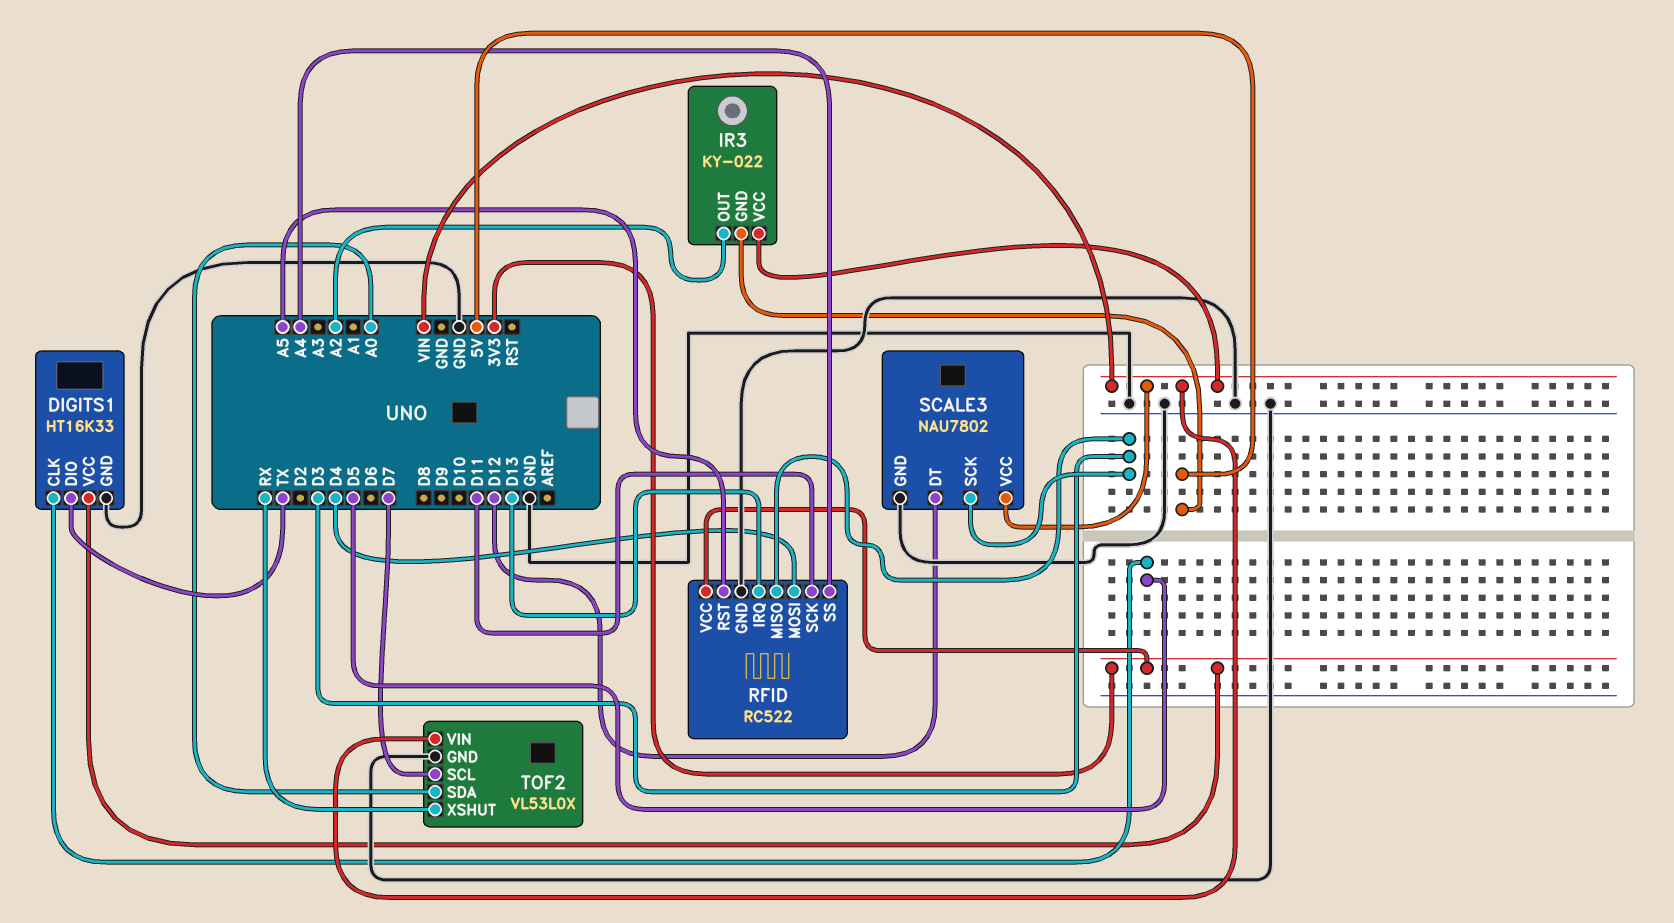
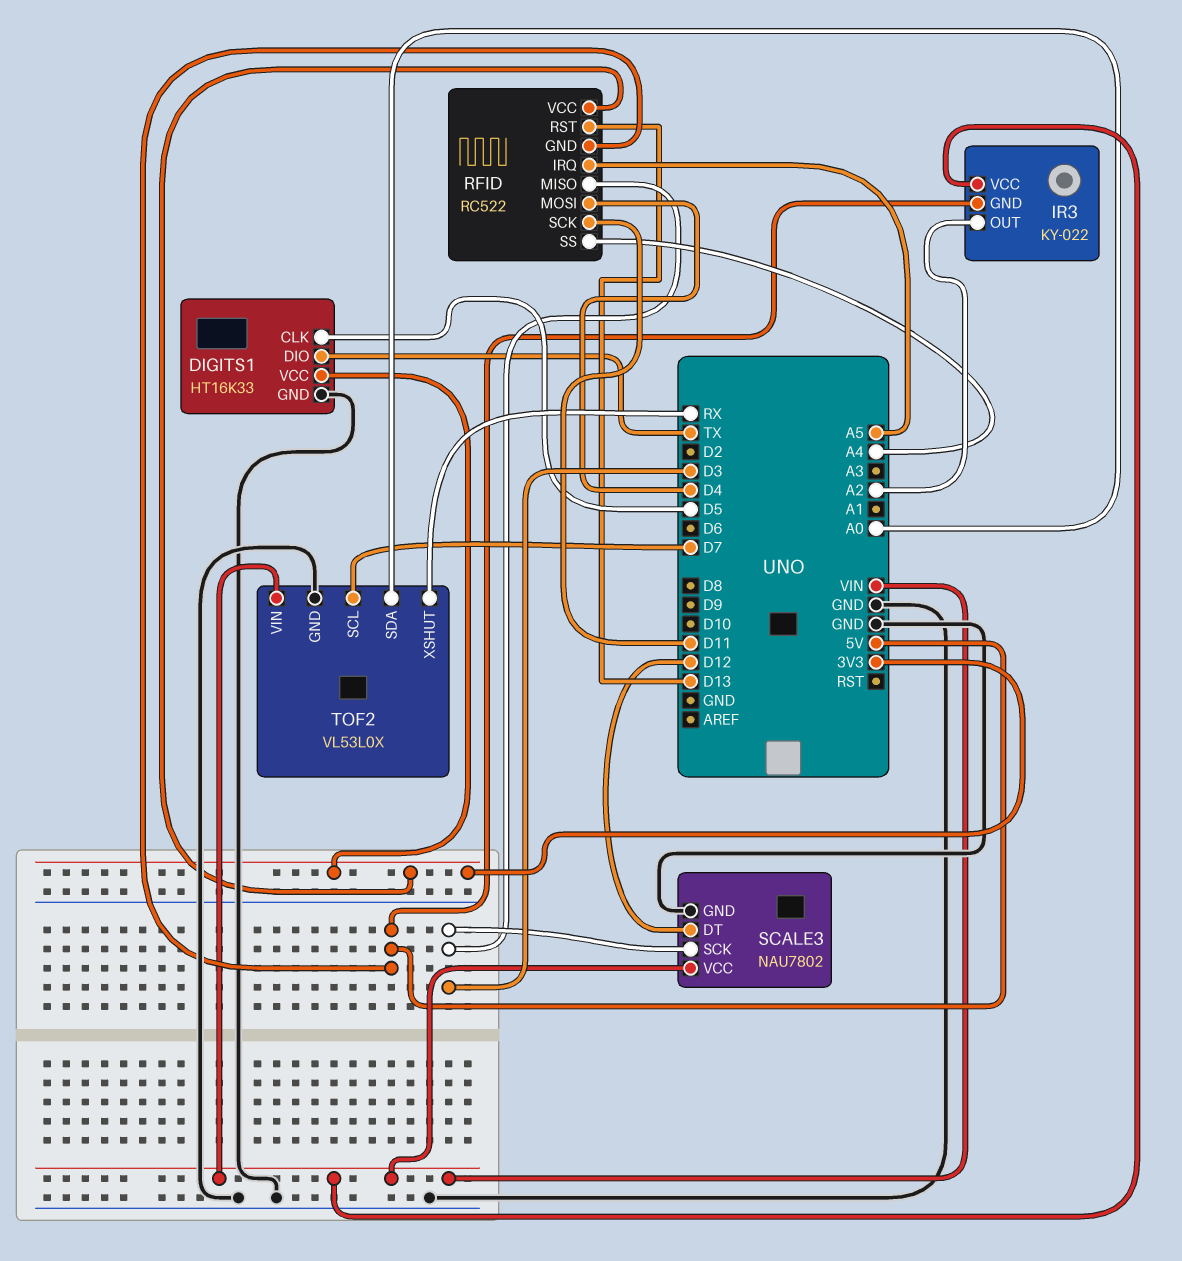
RFID pin GND: GND -> 5V
RFID pin IRQ: D13 -> A5
RFID pin RST: A5 -> D13

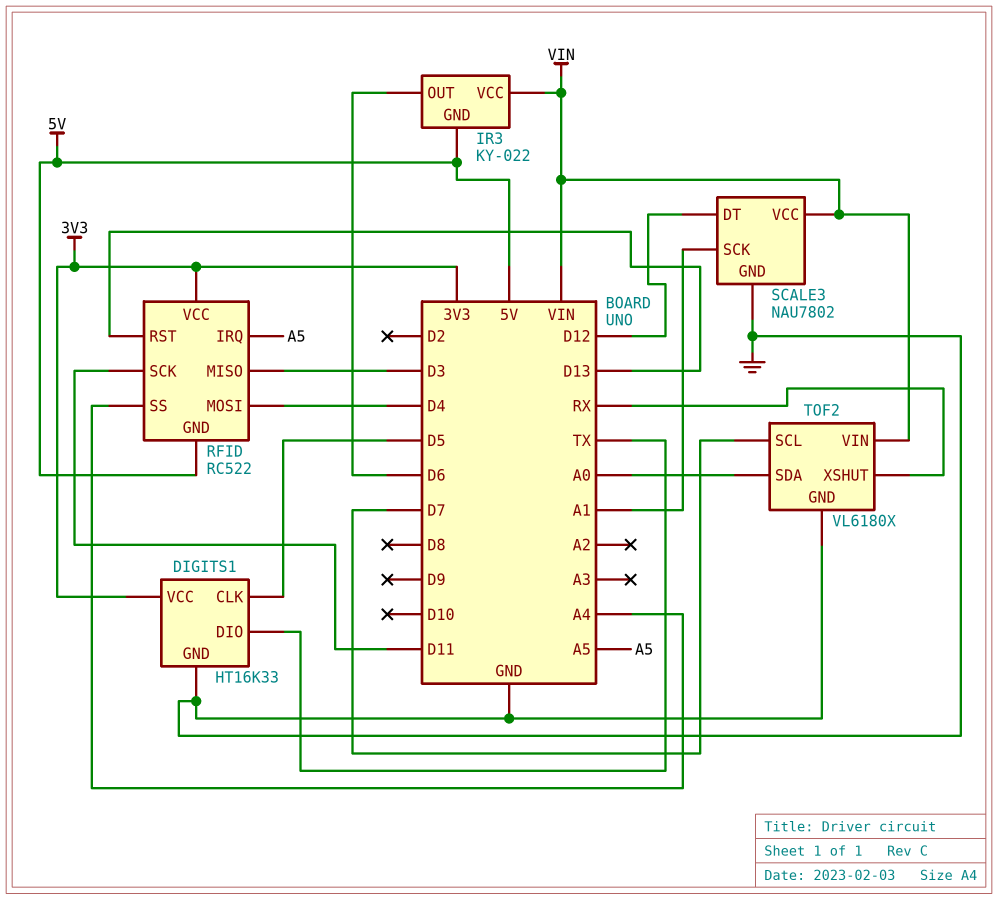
IR3 pin OUT: A2 -> D6
SCALE3 pin SCK: D3 -> A1
TOF2: VL53L0X -> VL6180X

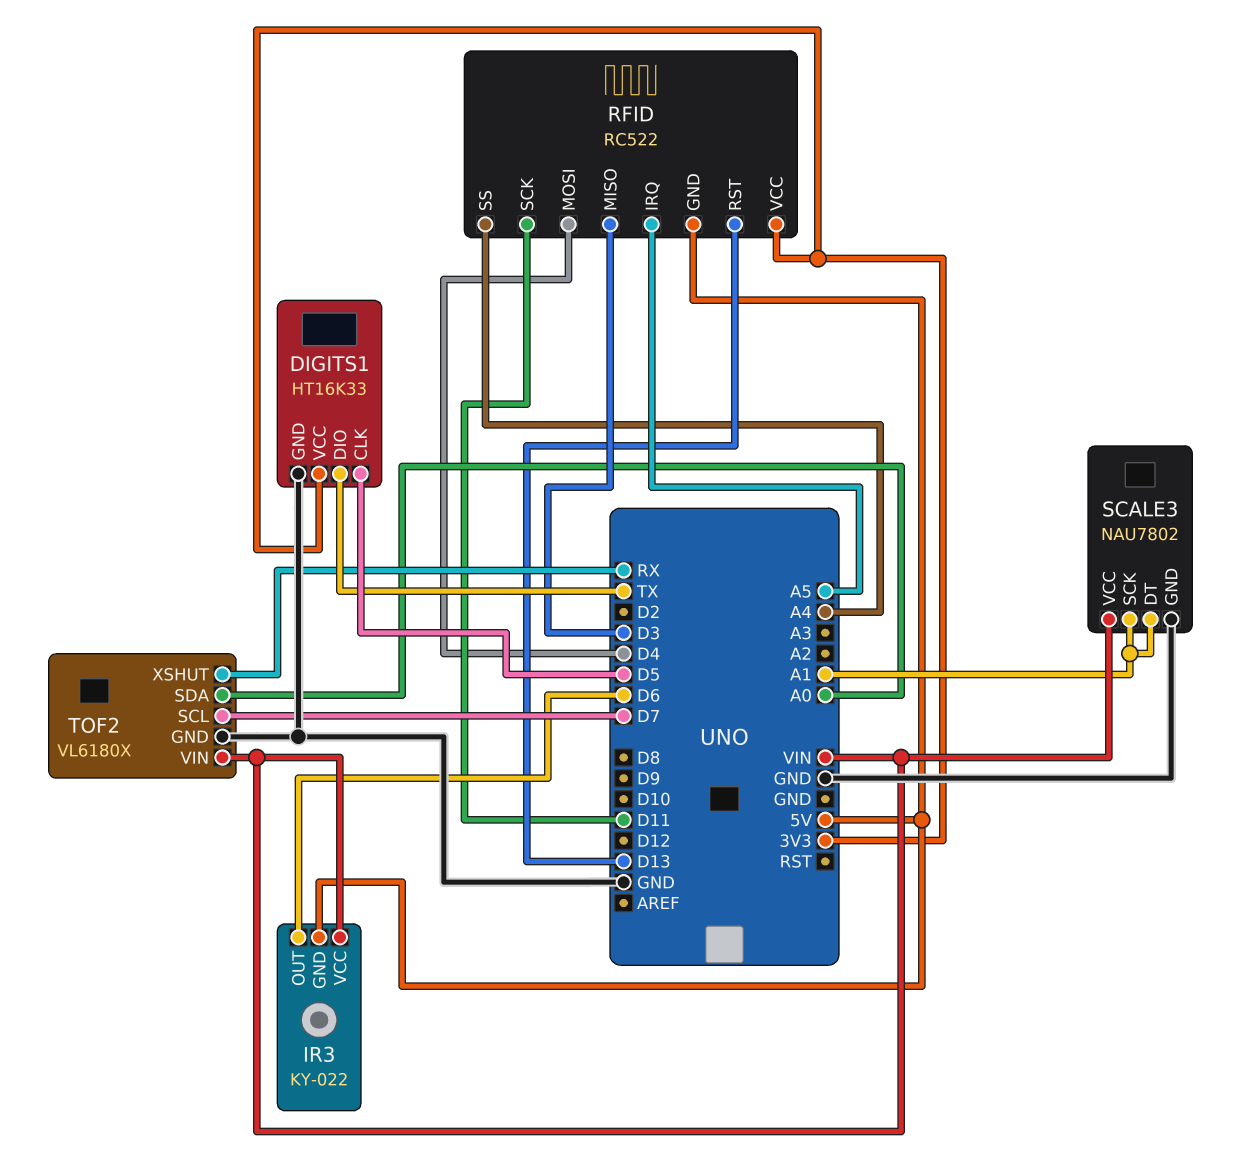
SCALE3 pin DT: D12 -> A1

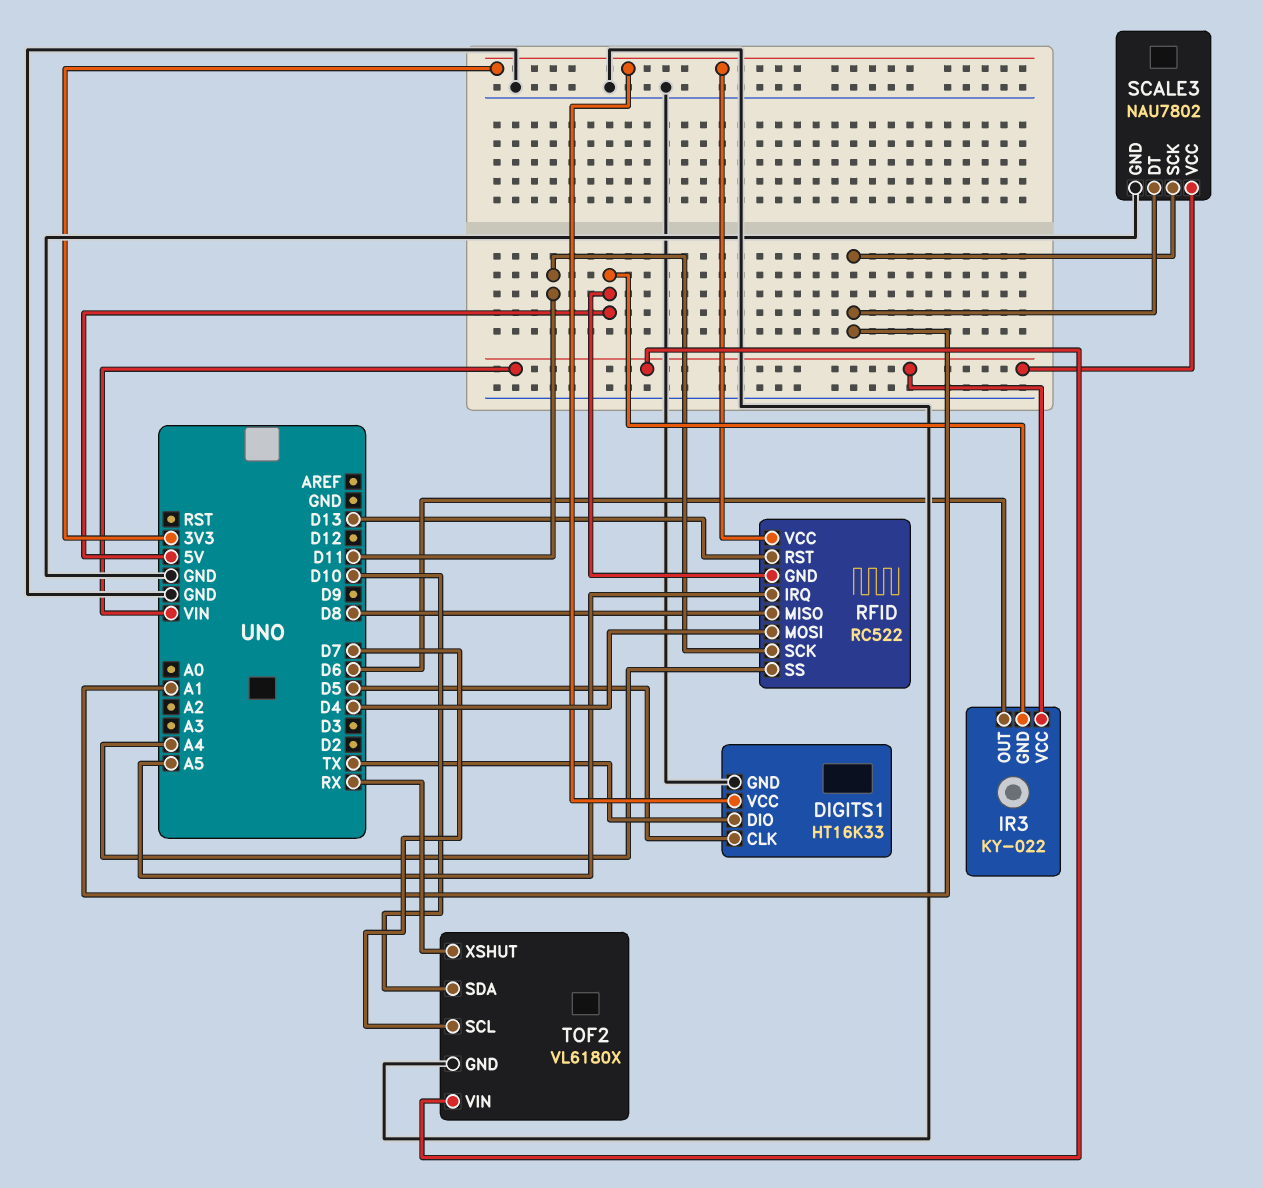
RFID pin MISO: D3 -> D8
TOF2 pin SDA: A0 -> D10

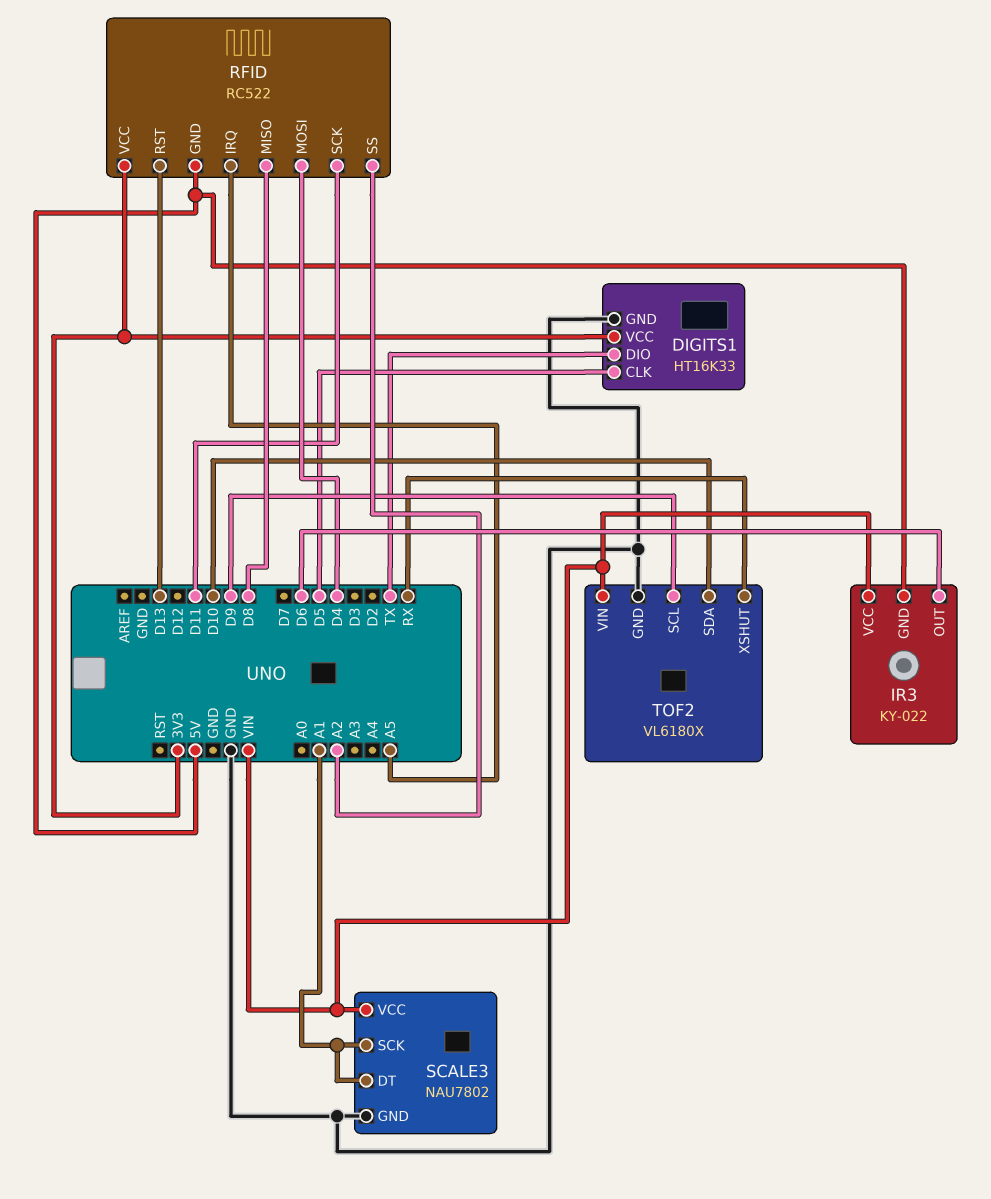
RFID pin SS: A4 -> A2
TOF2 pin SCL: D7 -> D9

